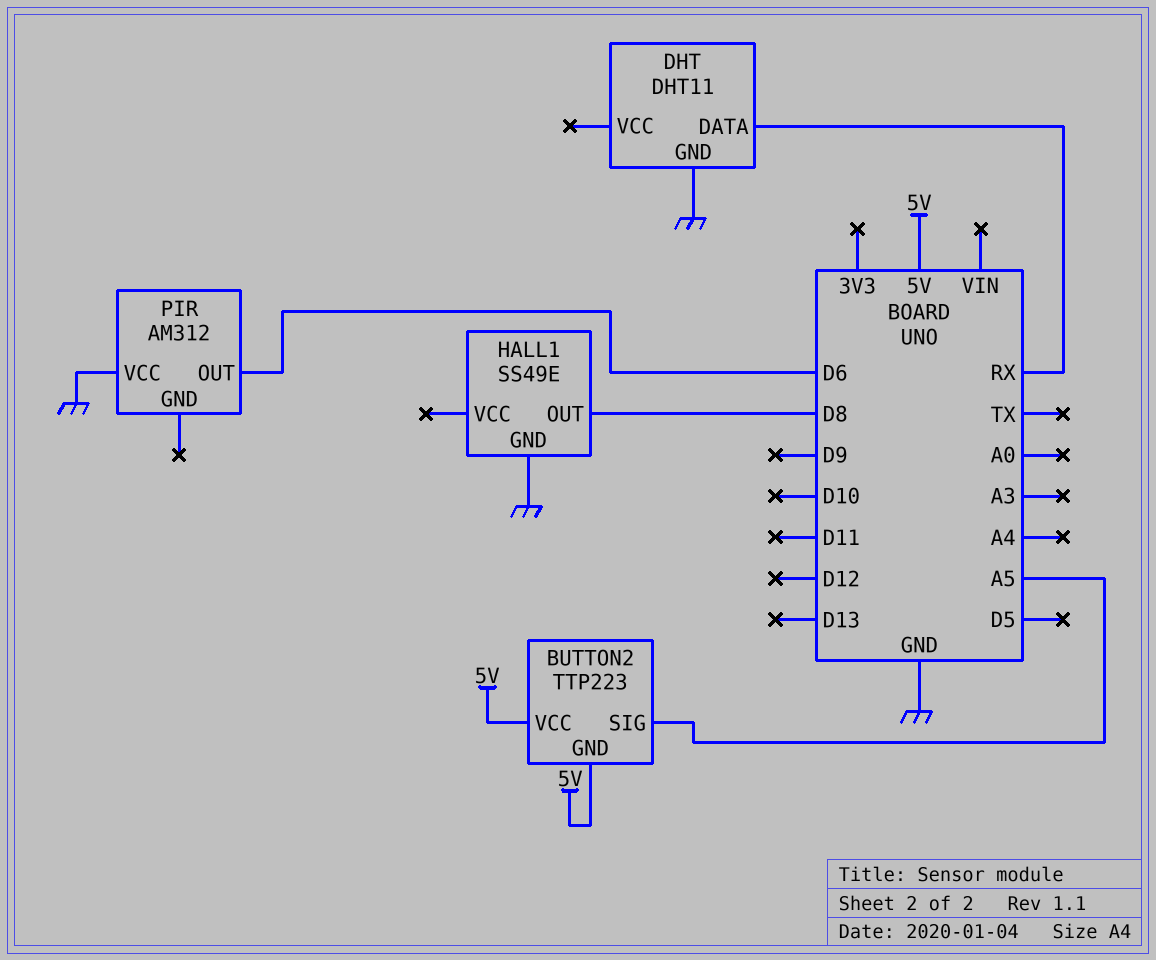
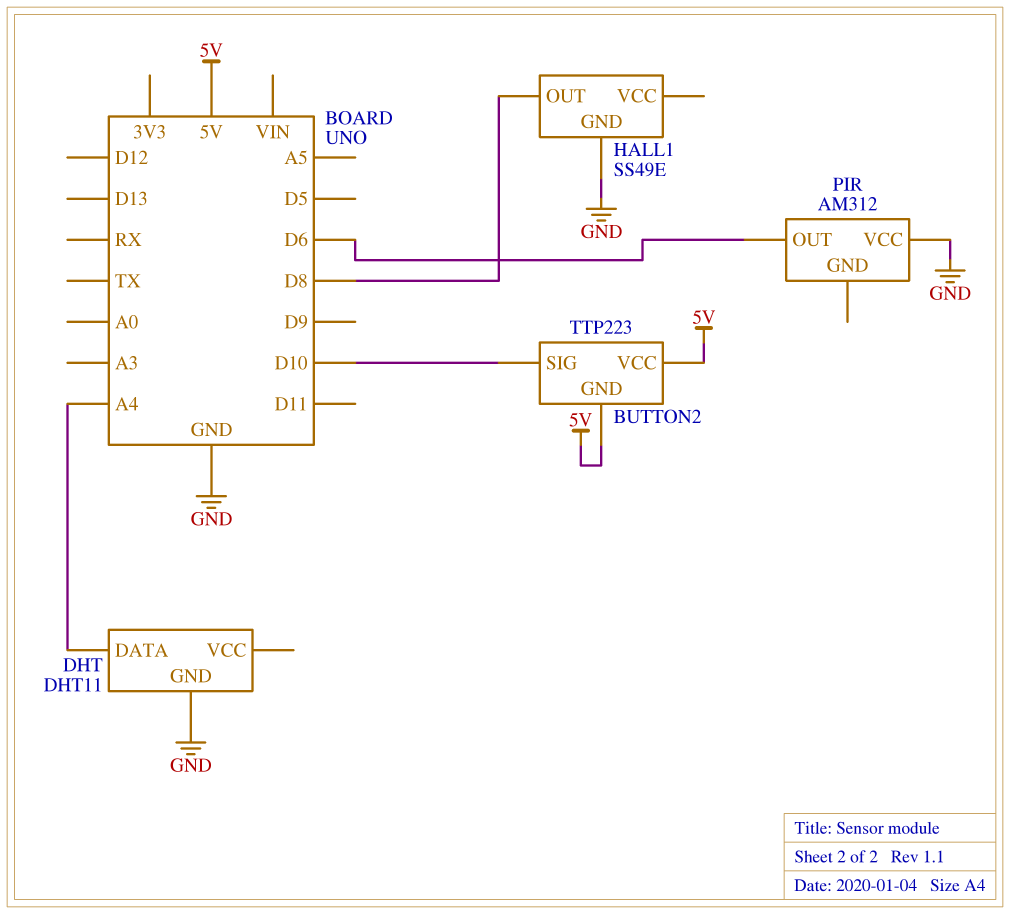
BUTTON2 pin SIG: A5 -> D10
DHT pin DATA: RX -> A4

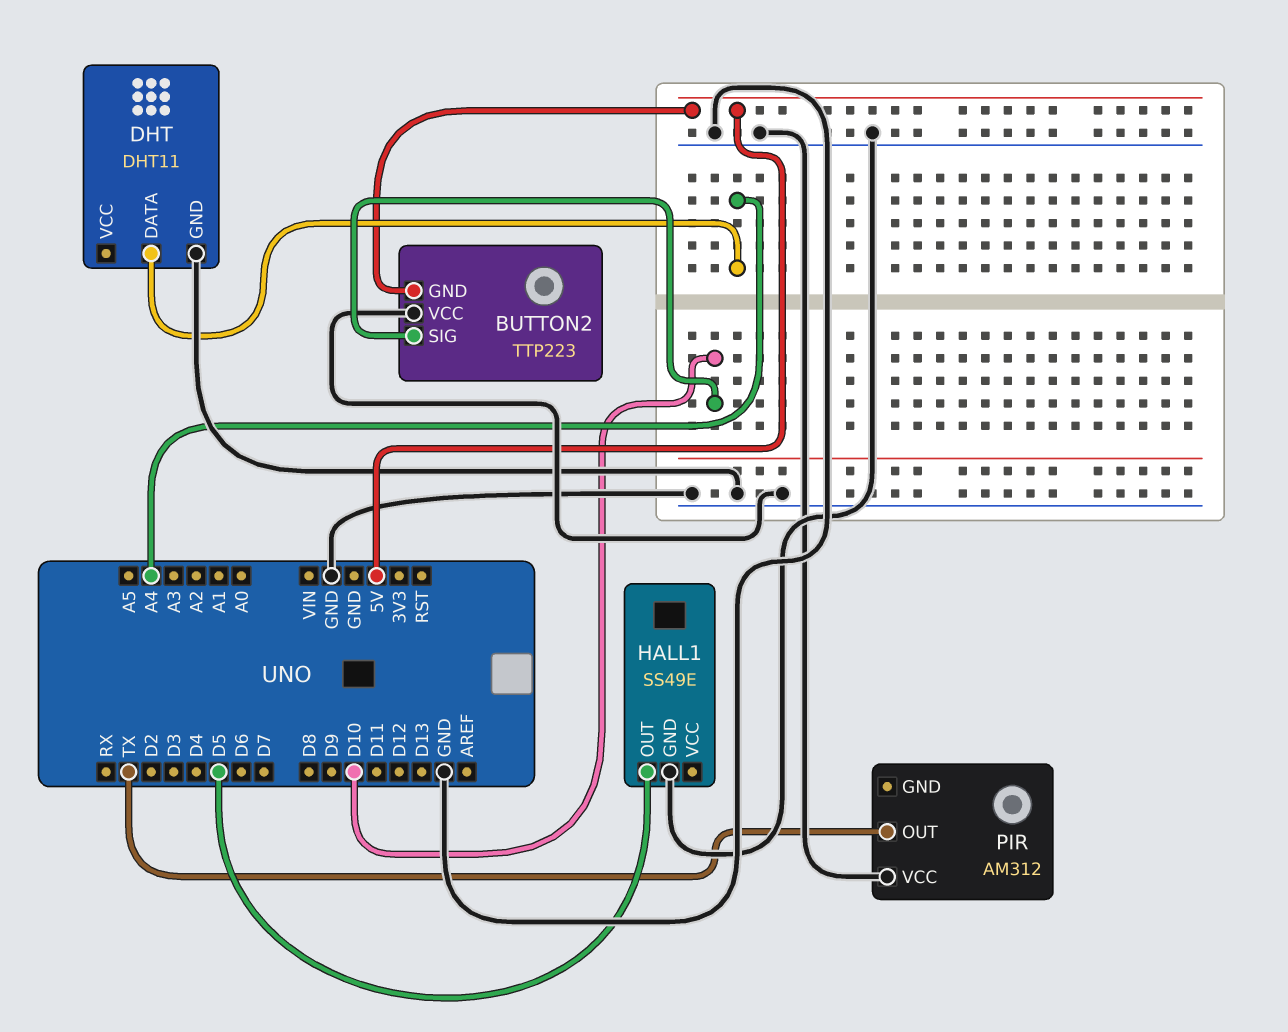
BUTTON2 pin VCC: 5V -> GND
HALL1 pin OUT: D8 -> D5
PIR pin OUT: D6 -> TX

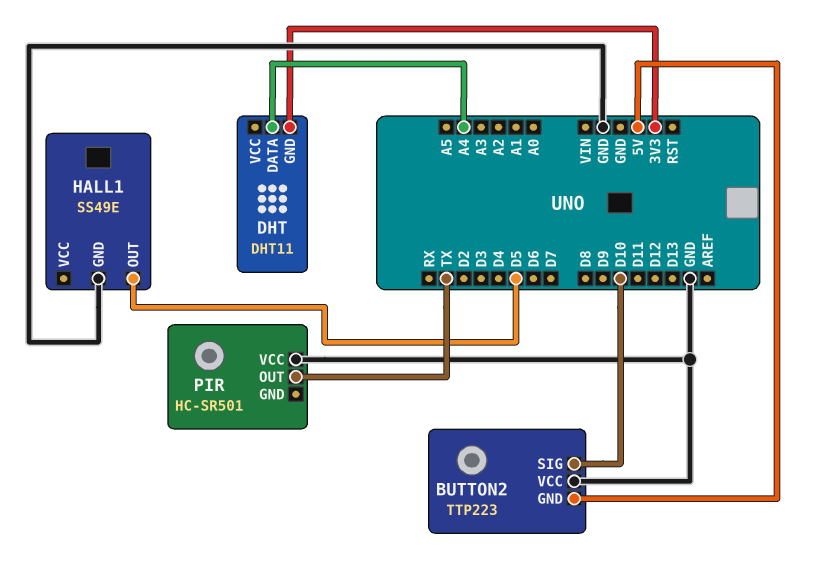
DHT pin GND: GND -> 3V3
PIR: AM312 -> HC-SR501

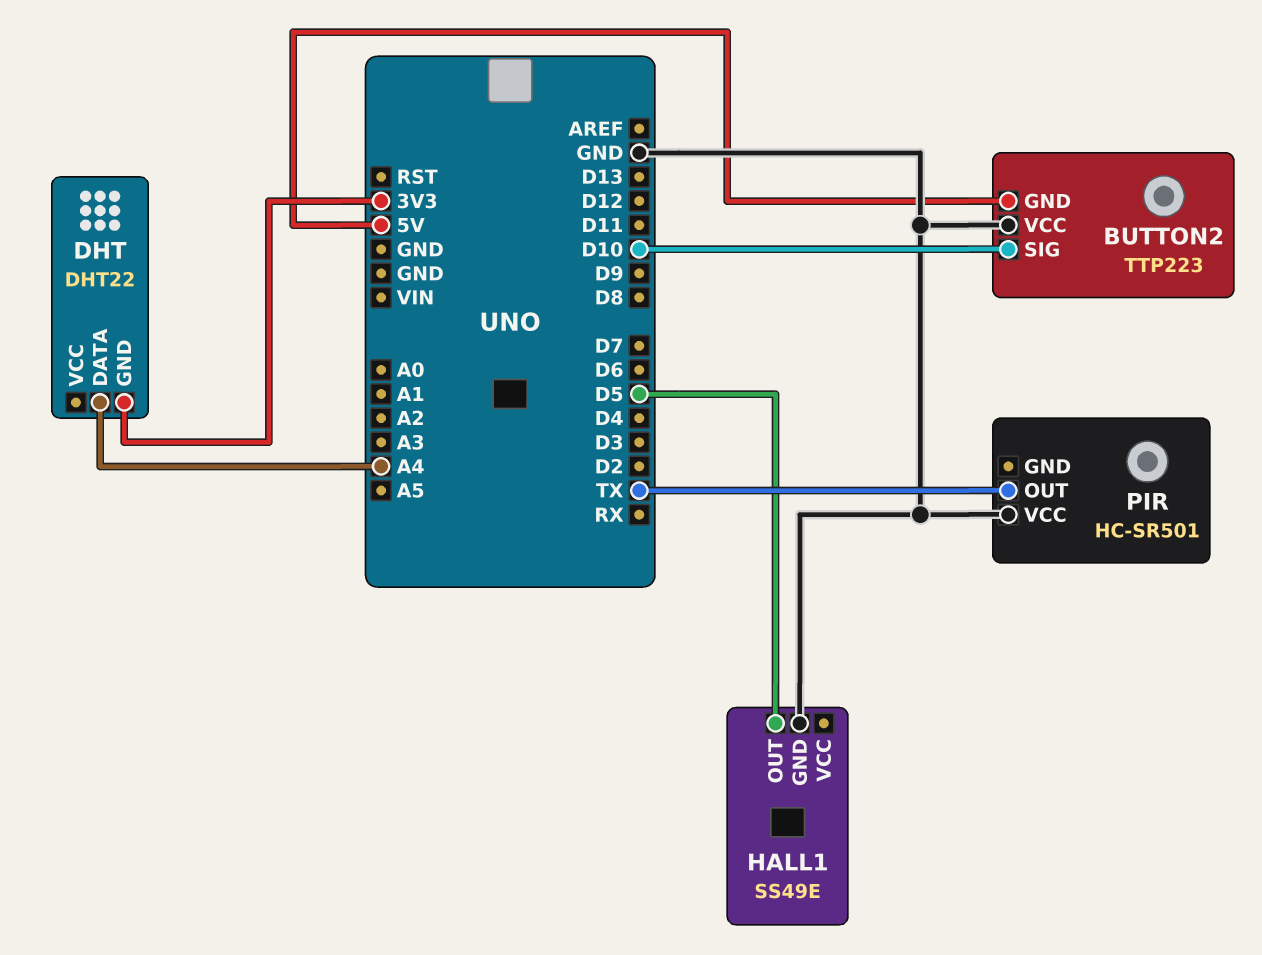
DHT: DHT11 -> DHT22

